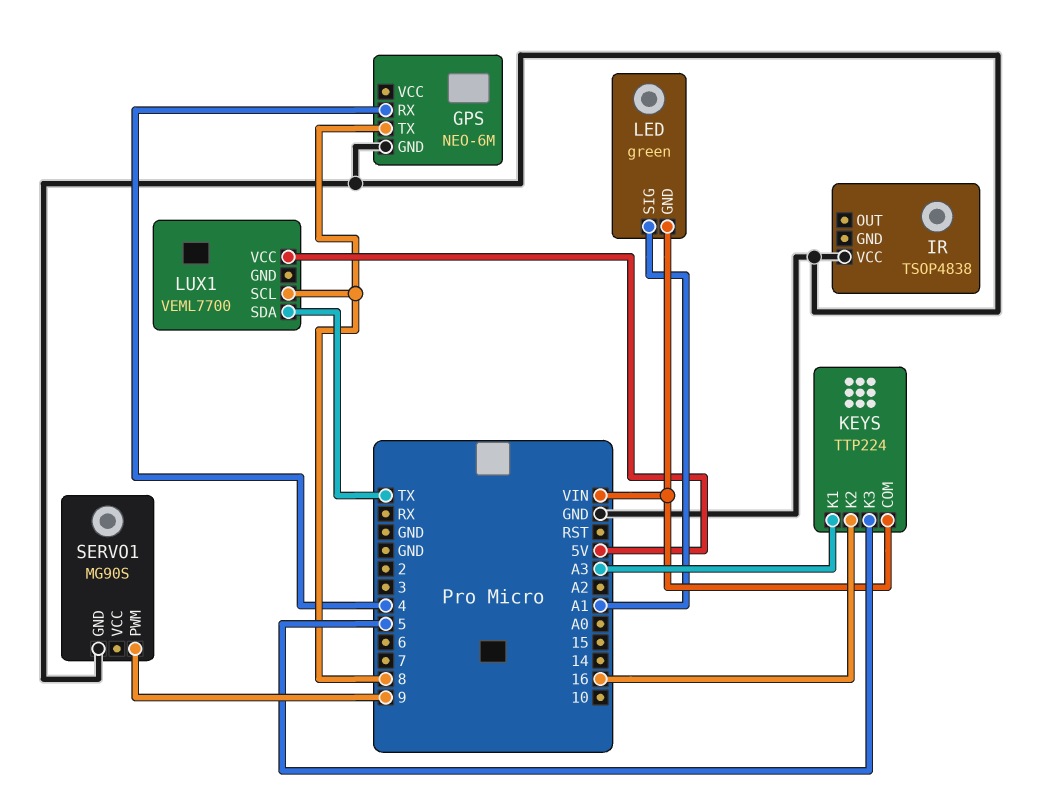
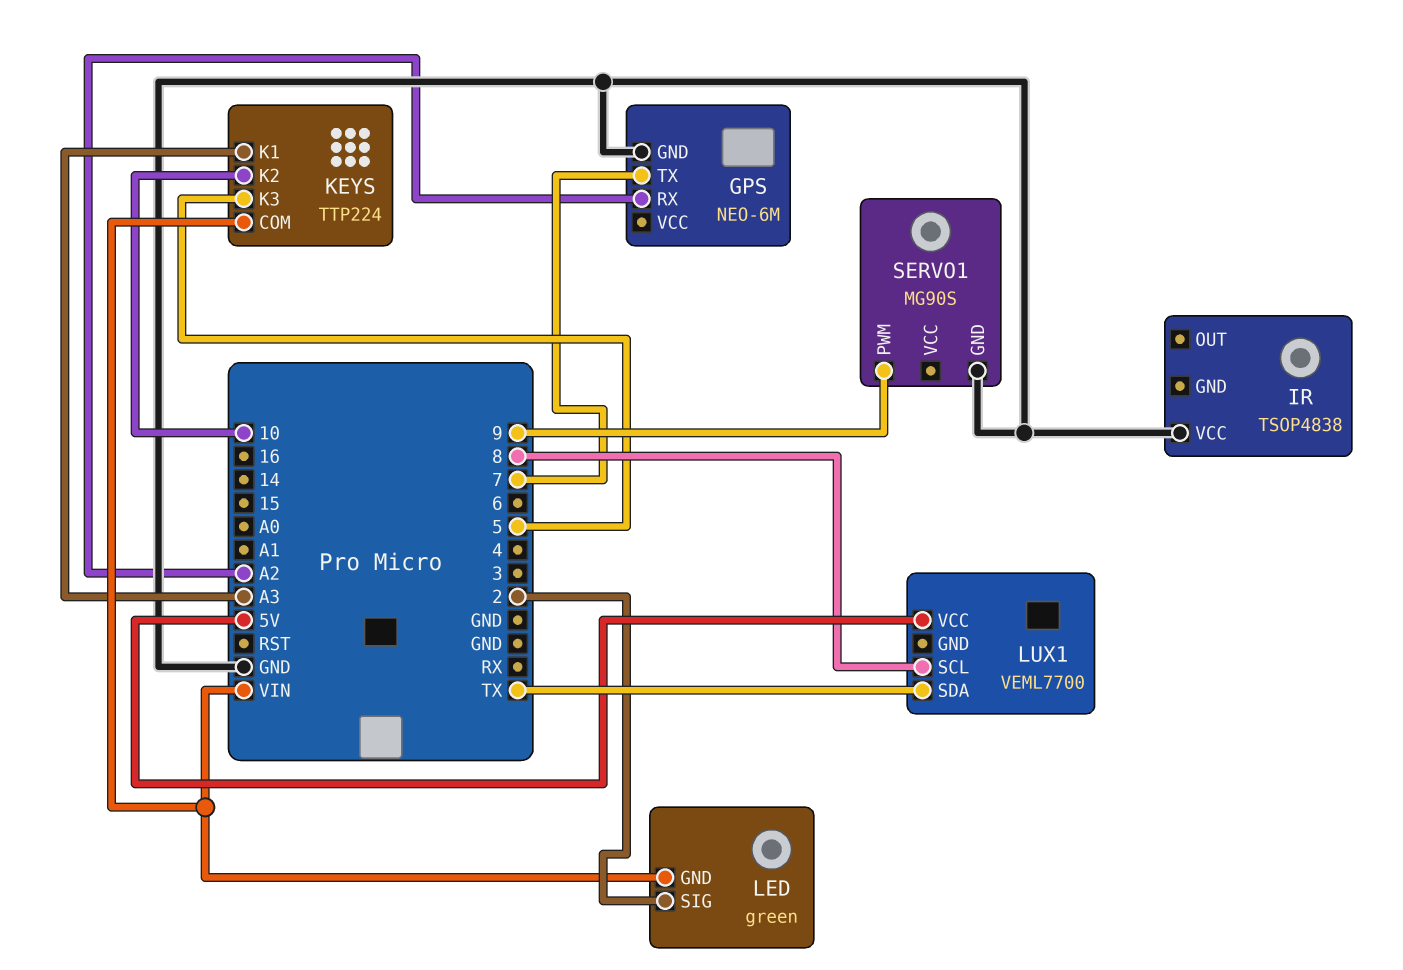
GPS pin RX: 4 -> A2
GPS pin TX: 8 -> 7
KEYS pin K2: 16 -> 10
LED pin SIG: A1 -> 2

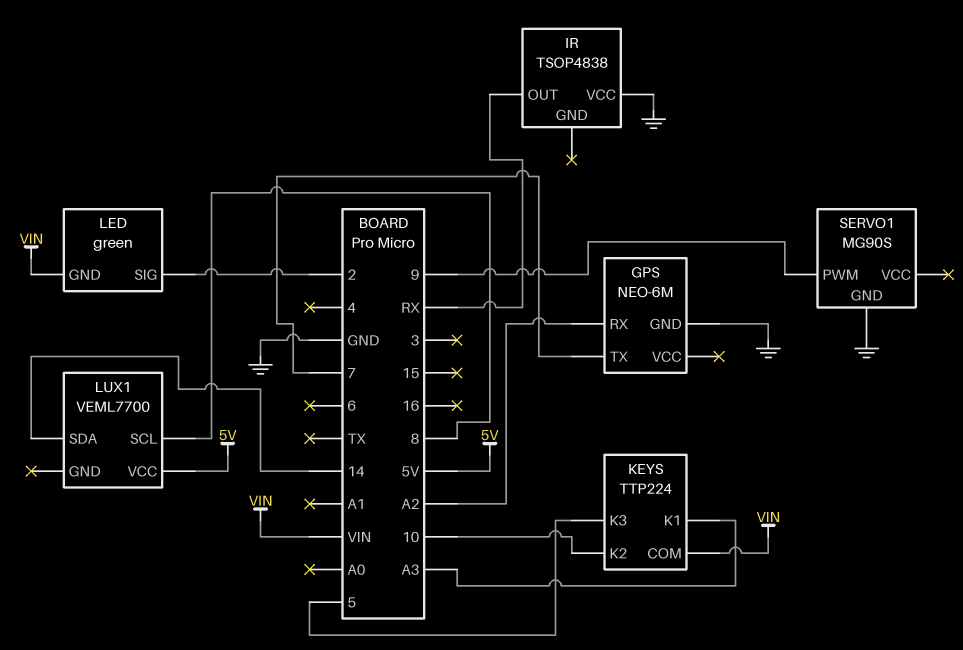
IR pin OUT: none -> RX
LUX1 pin SDA: TX -> 14

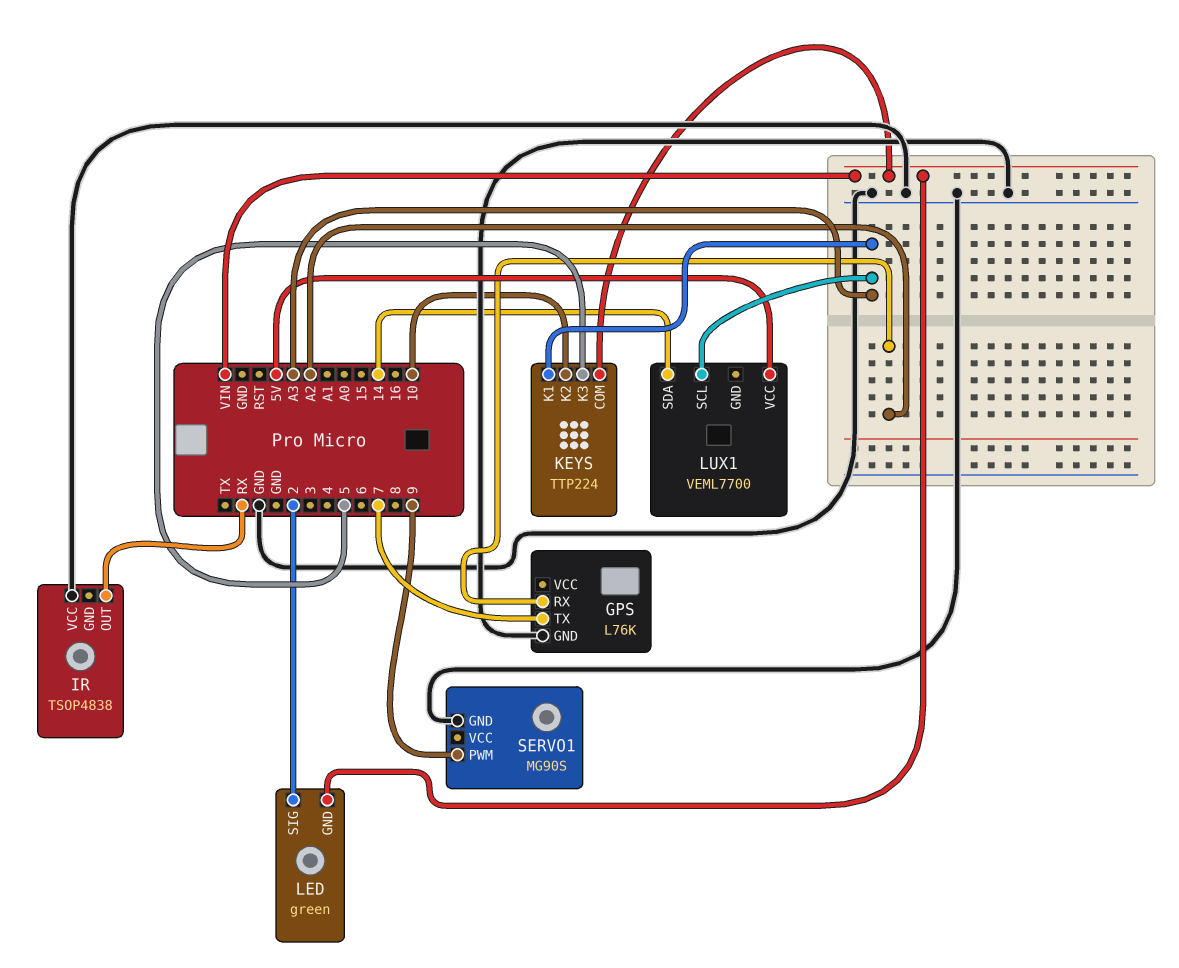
GPS: NEO-6M -> L76K
LUX1 pin SCL: 8 -> A3

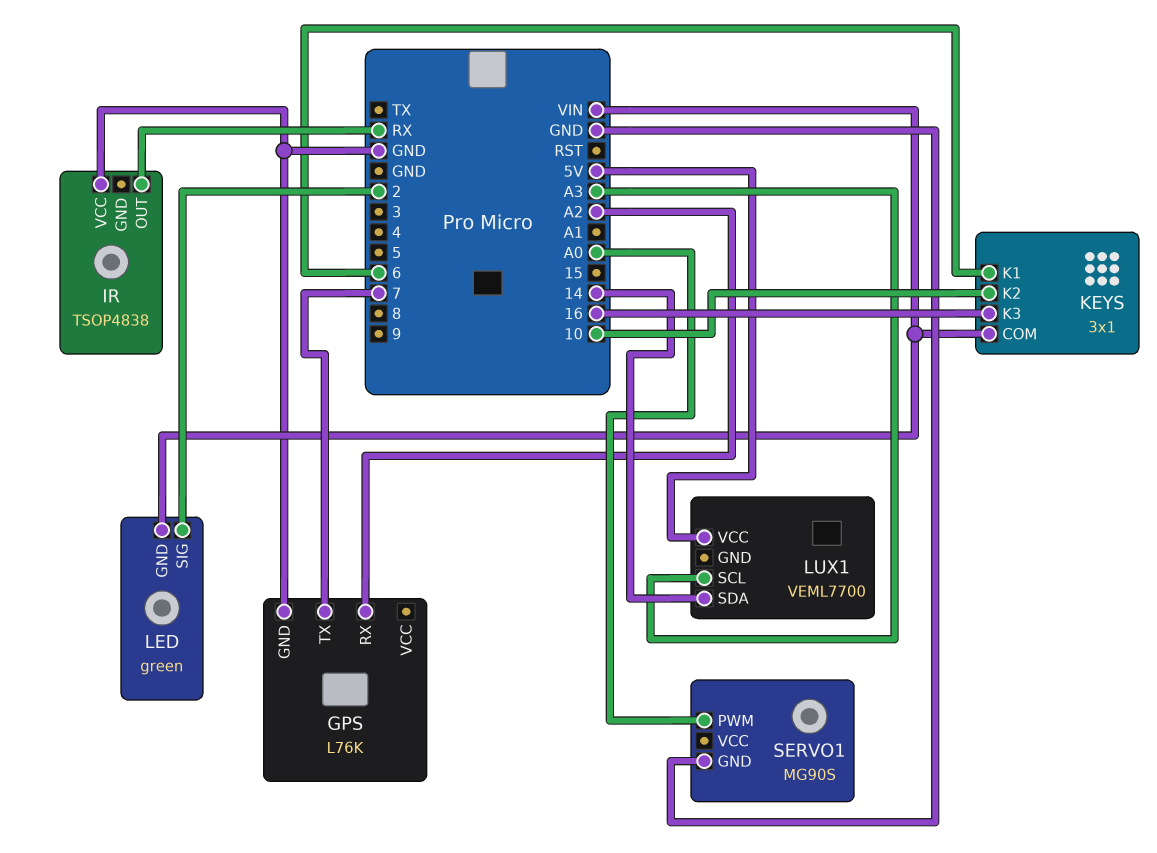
KEYS: TTP224 -> 3x1
KEYS pin K1: A3 -> 6
KEYS pin K3: 5 -> 16
SERVO1 pin PWM: 9 -> A0

